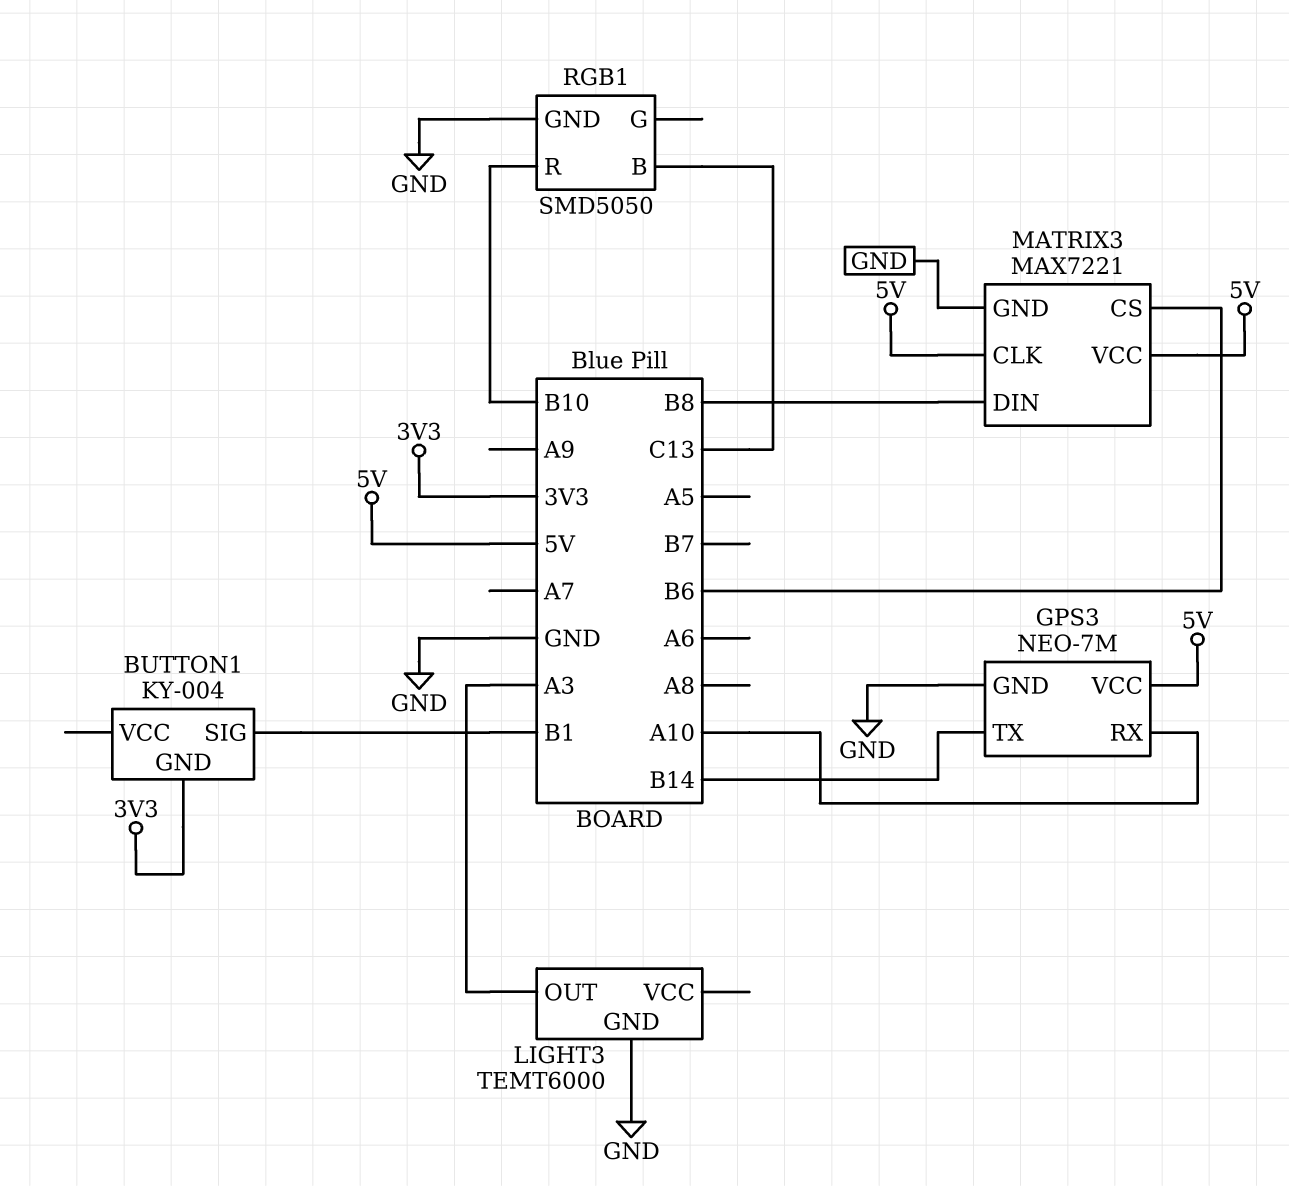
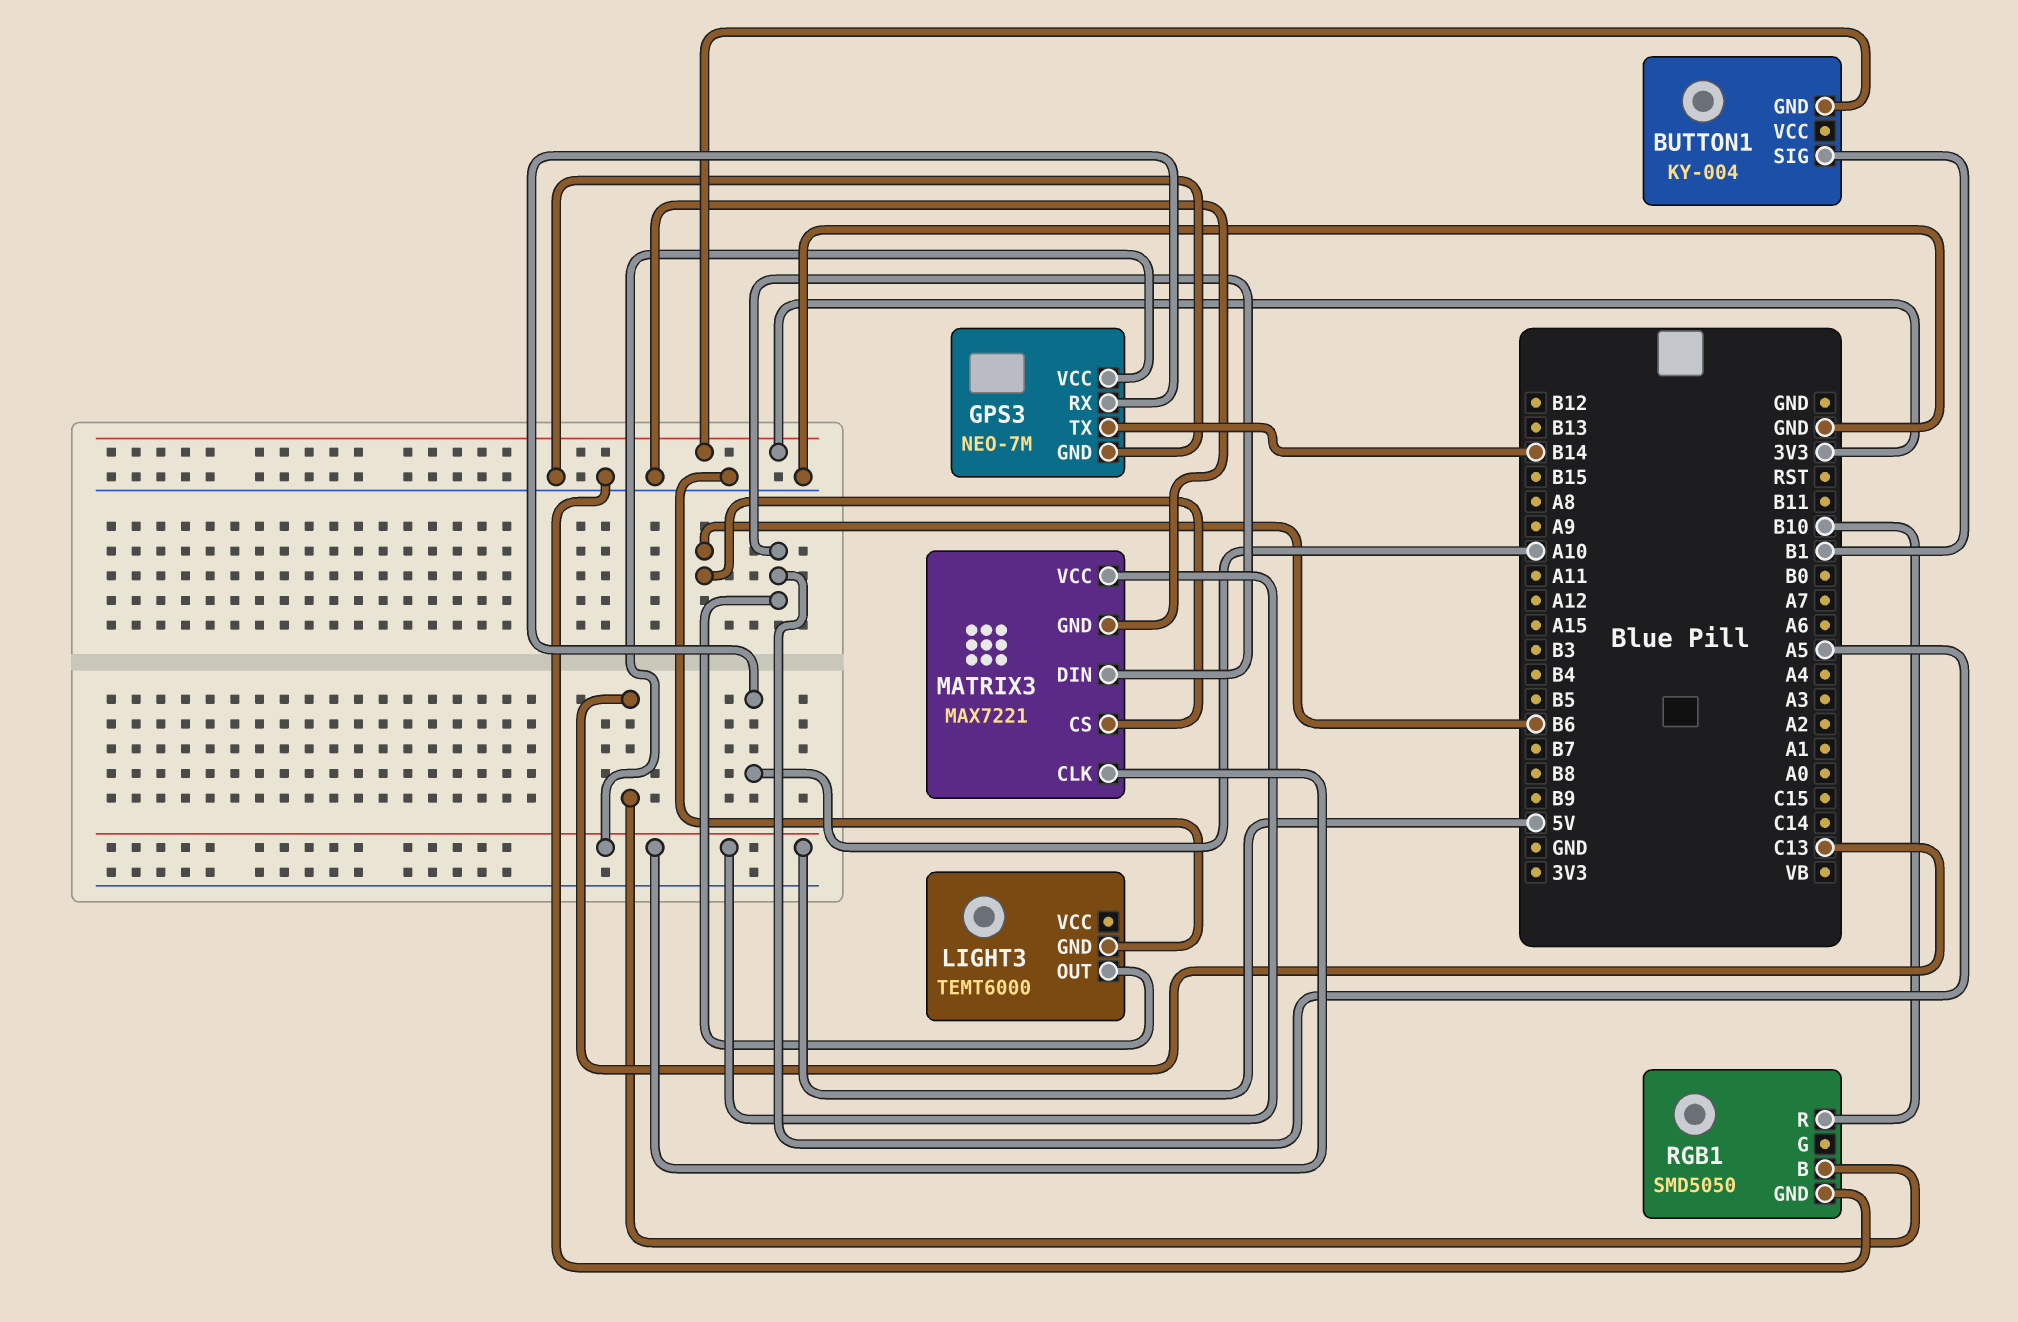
LIGHT3 pin OUT: A3 -> A5
MATRIX3 pin DIN: B8 -> A5

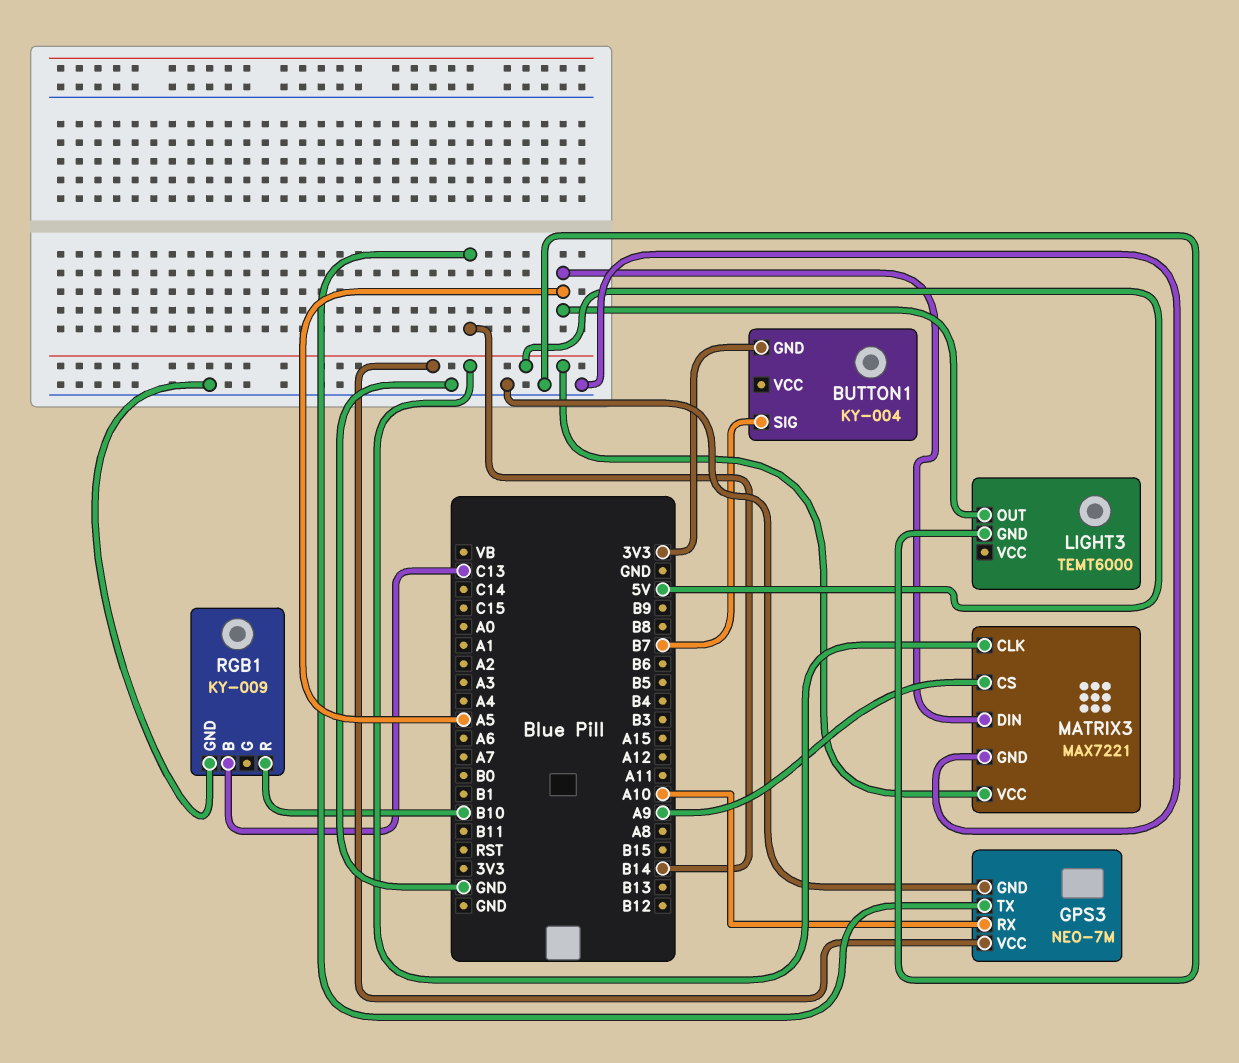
BUTTON1 pin SIG: B1 -> B7
MATRIX3 pin CS: B6 -> A9
RGB1: SMD5050 -> KY-009

